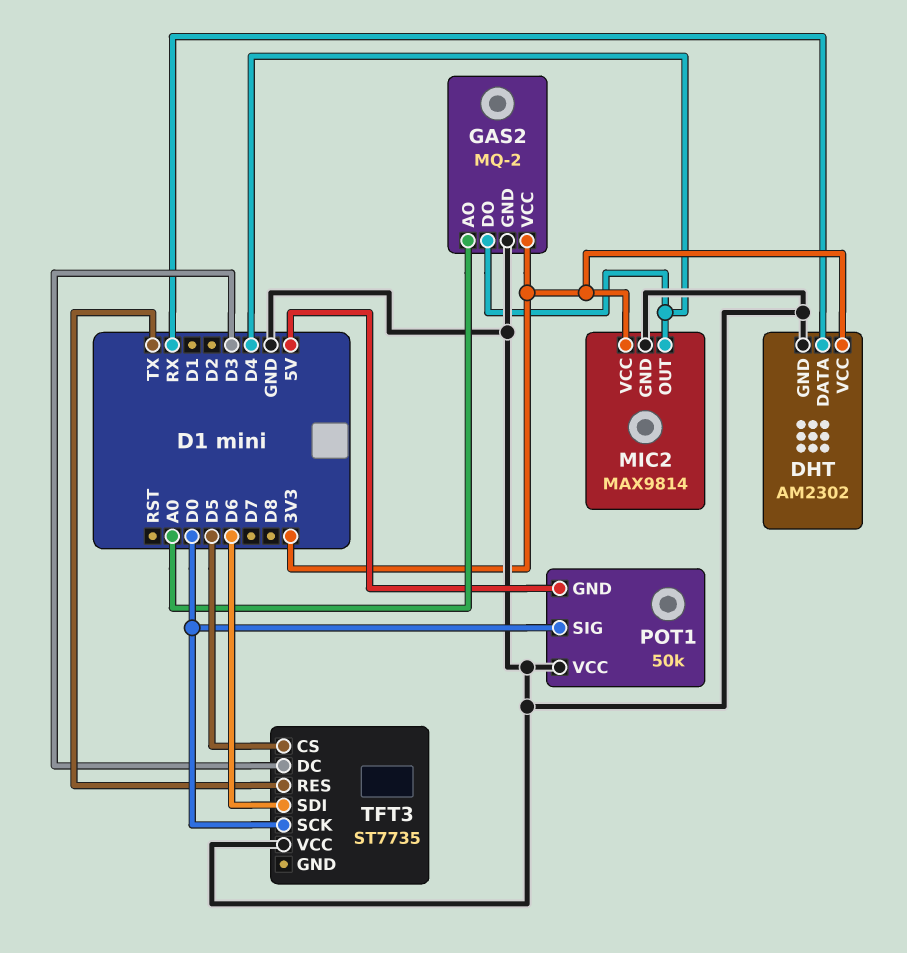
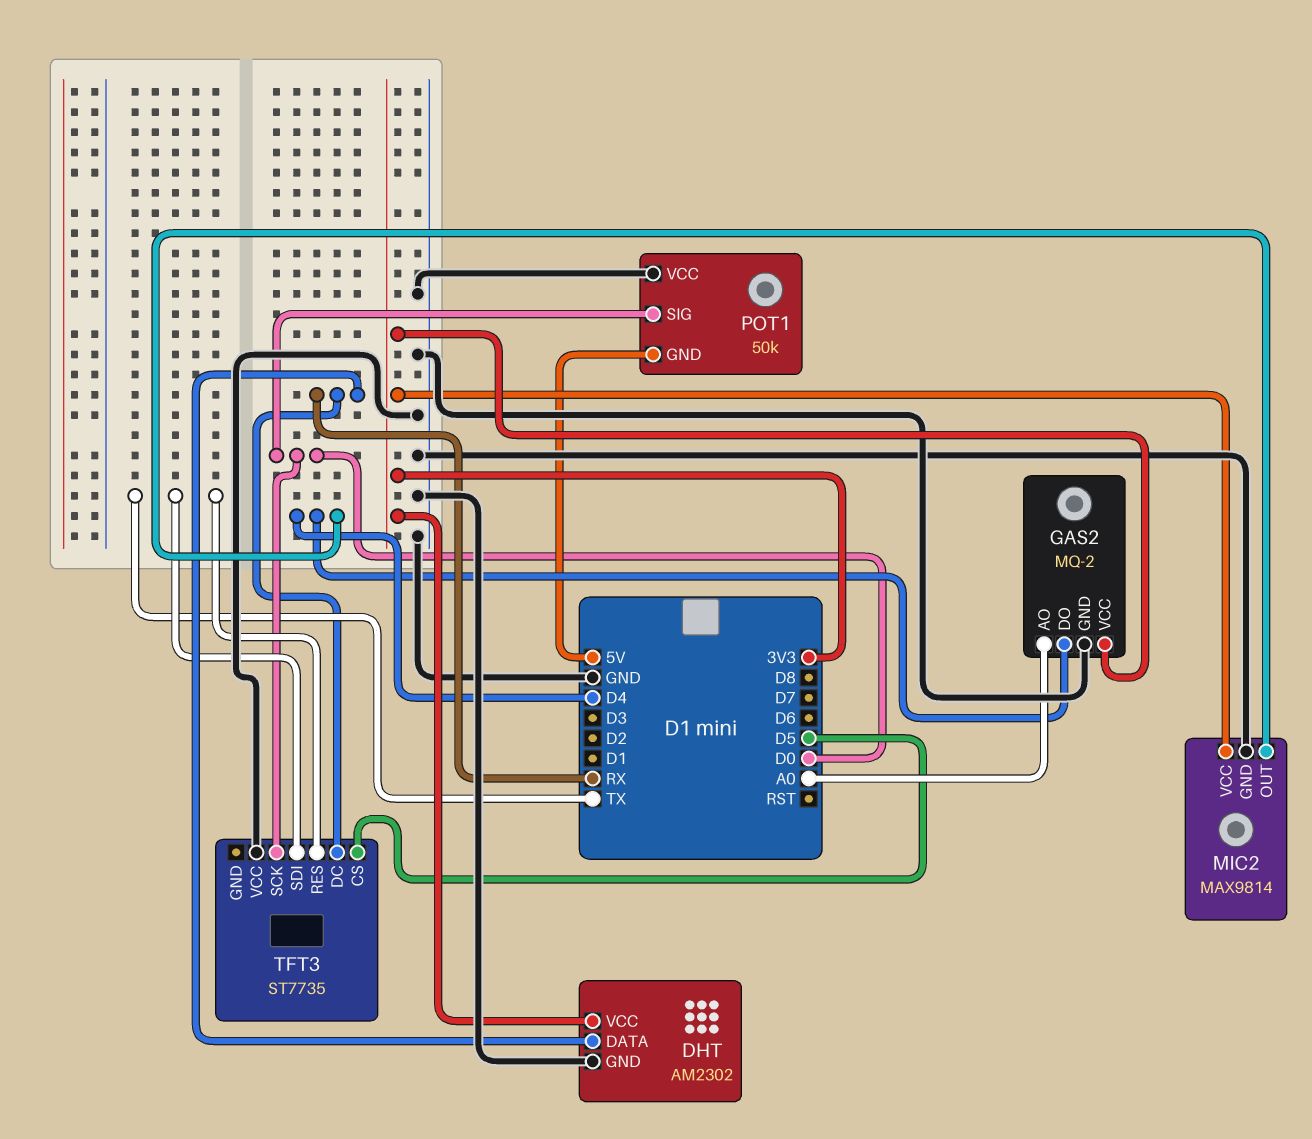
TFT3 pin DC: D3 -> RX
TFT3 pin SDI: D6 -> TX

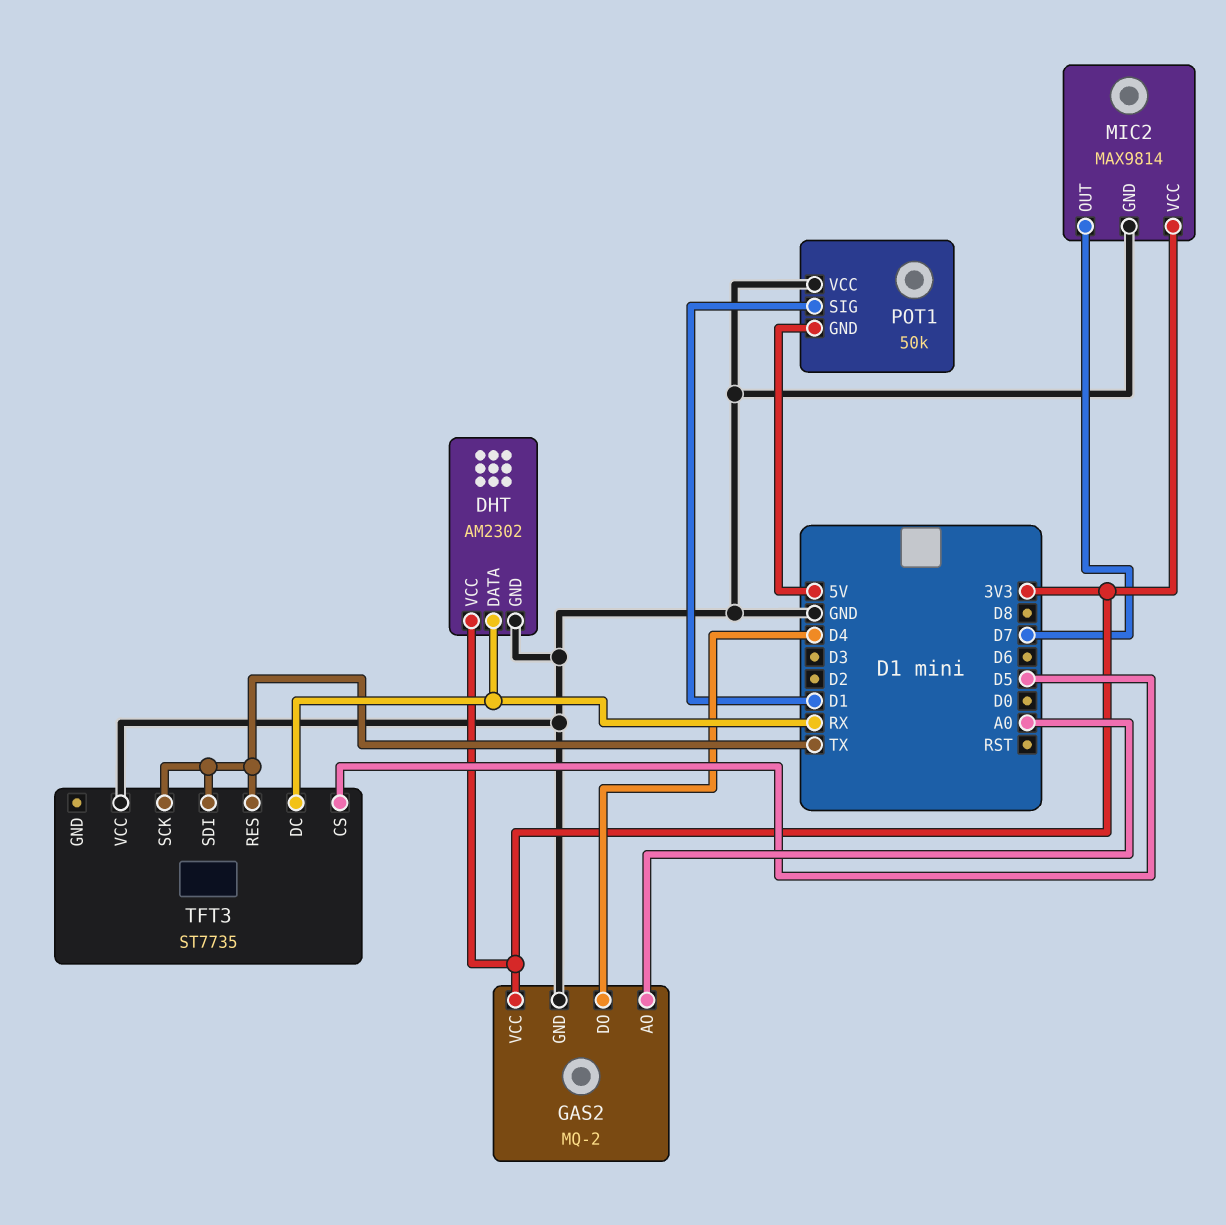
MIC2 pin OUT: D4 -> D7
POT1 pin SIG: D0 -> D1
TFT3 pin SCK: D0 -> TX

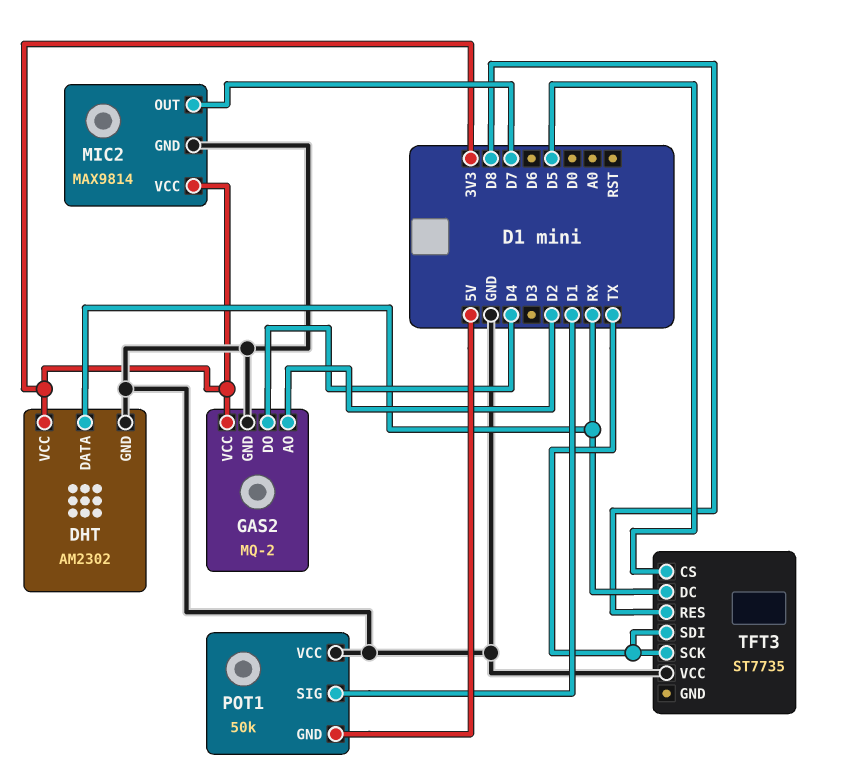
GAS2 pin AO: A0 -> D2
TFT3 pin RES: TX -> D8

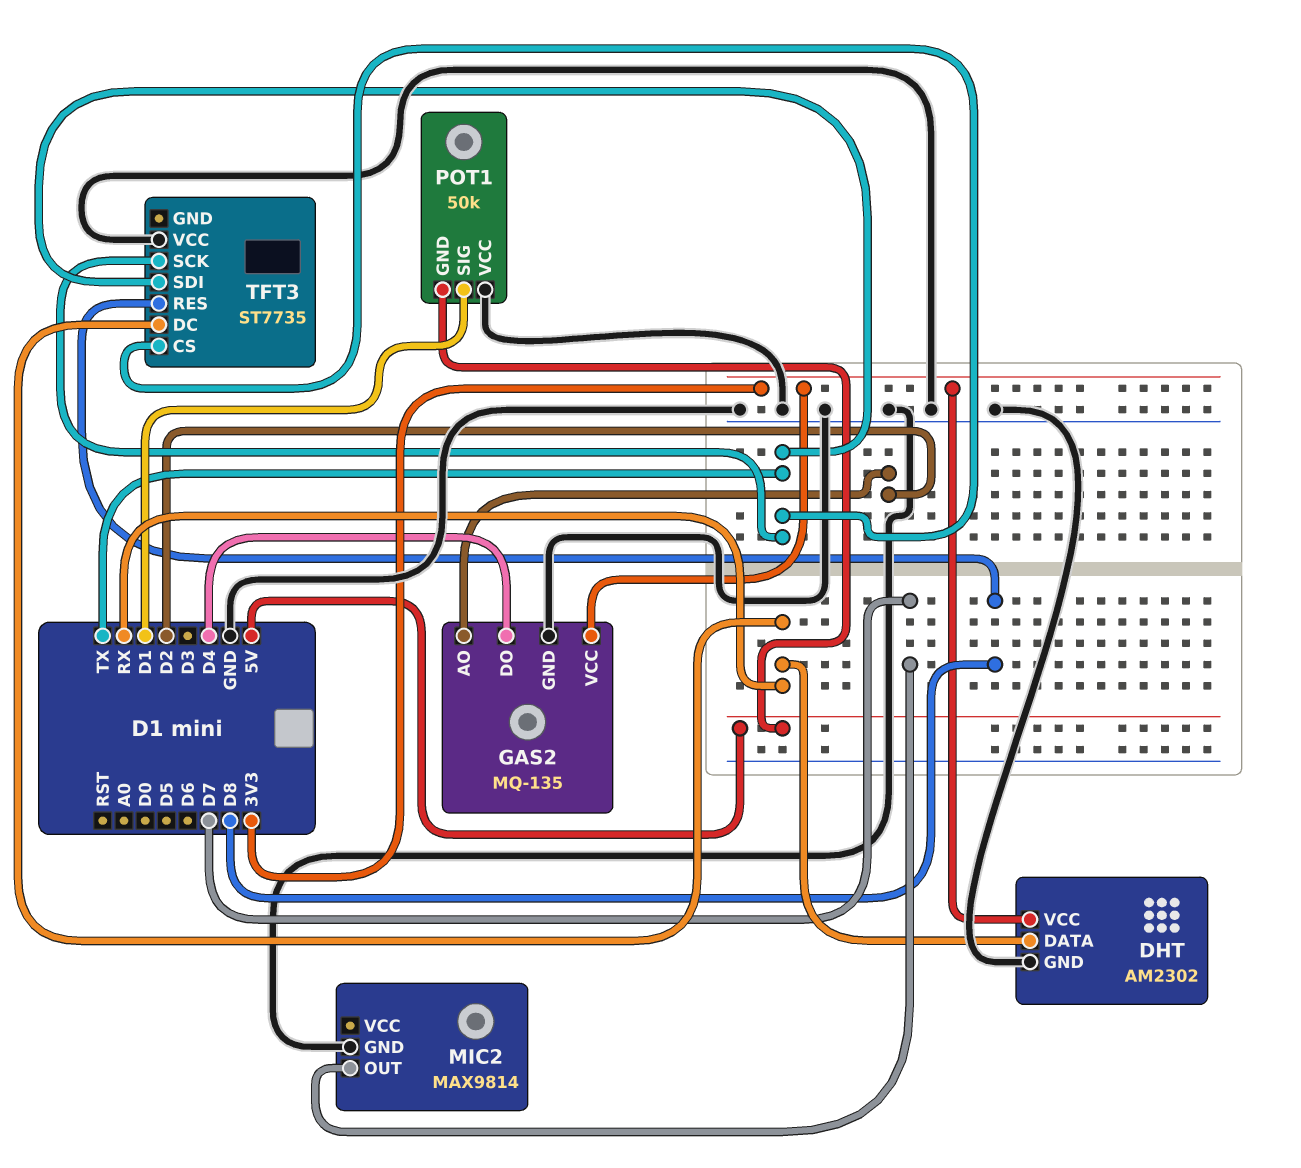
GAS2: MQ-2 -> MQ-135
MIC2 pin VCC: 3V3 -> none
TFT3 pin CS: D5 -> TX

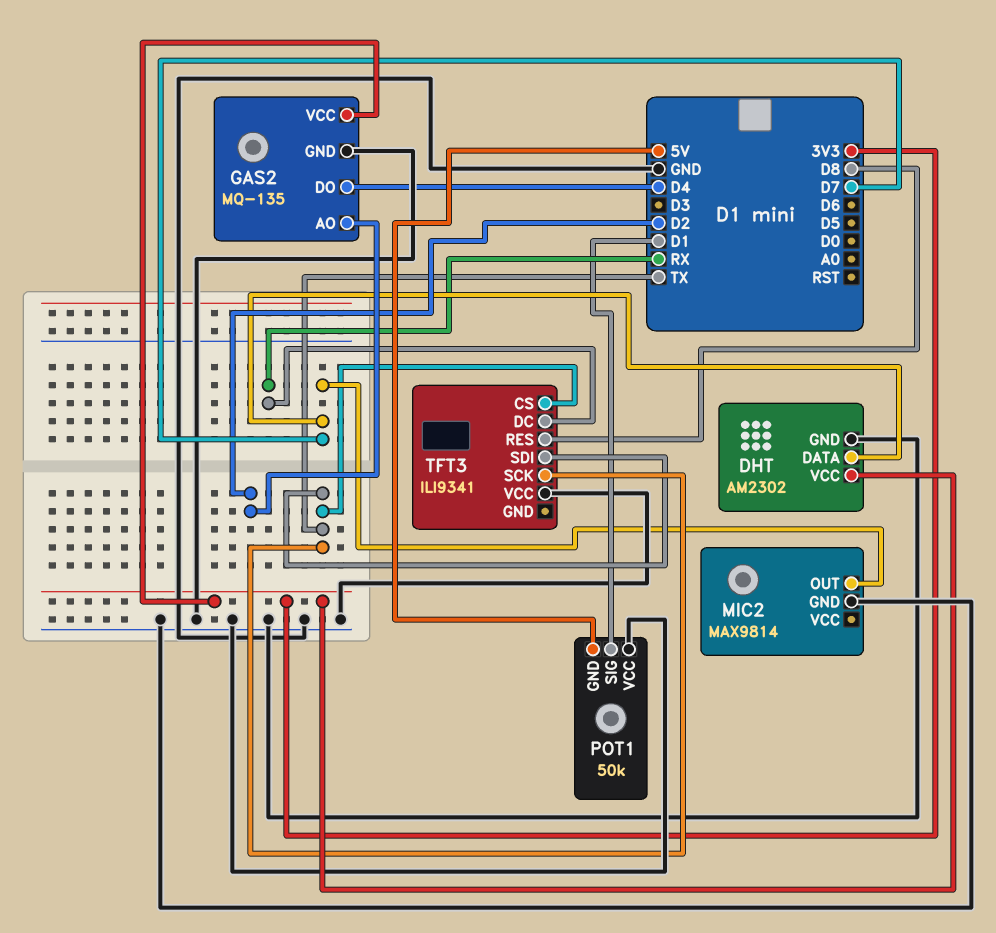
DHT pin DATA: RX -> D7
TFT3: ST7735 -> ILI9341

